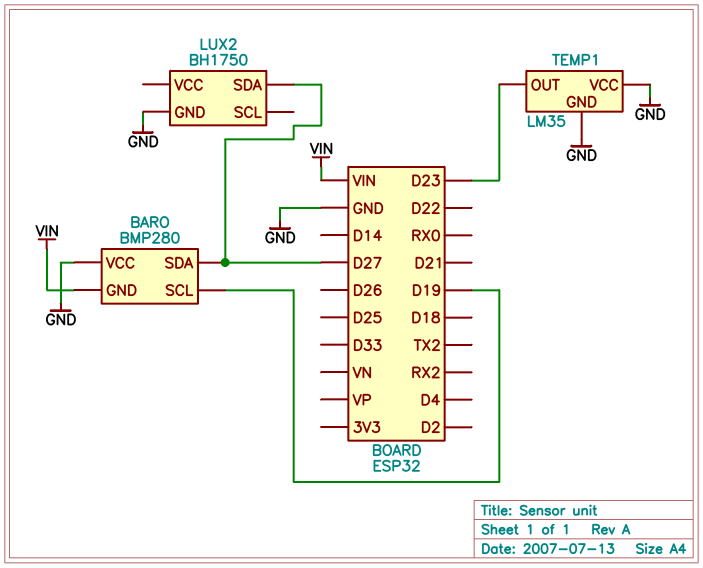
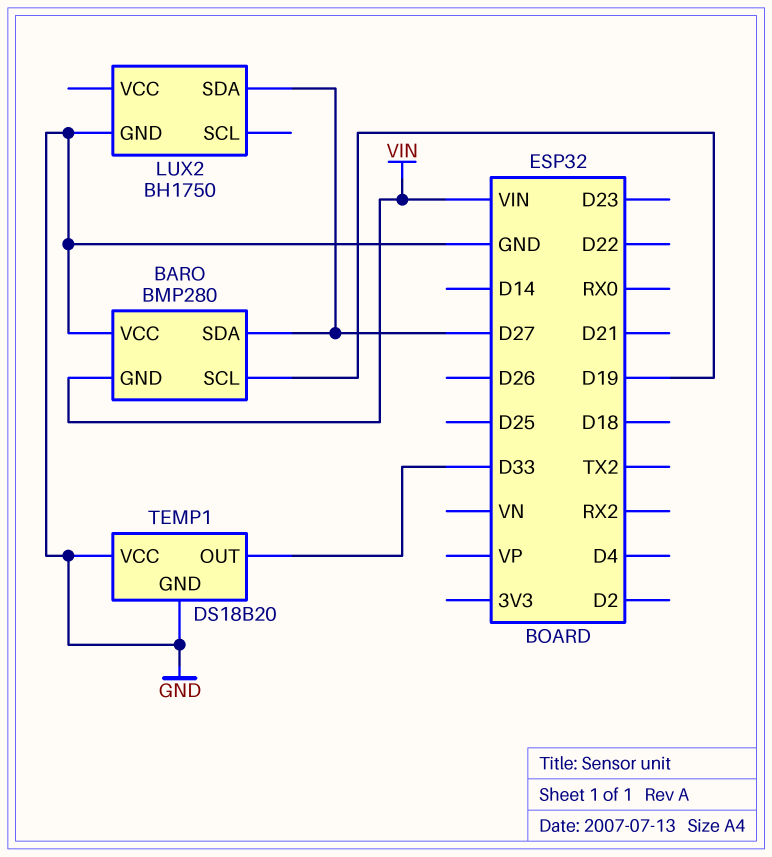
TEMP1: LM35 -> DS18B20
TEMP1 pin OUT: D23 -> D33

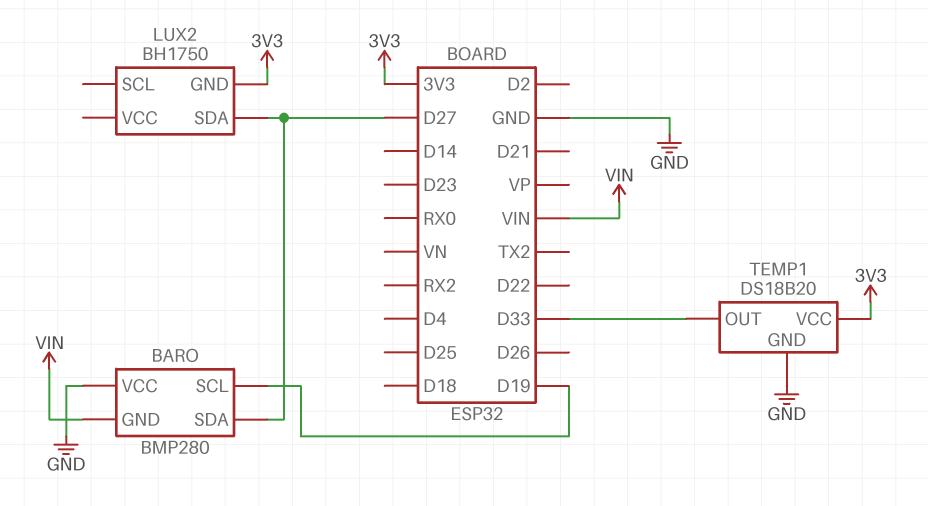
LUX2 pin GND: GND -> 3V3
TEMP1 pin VCC: GND -> 3V3

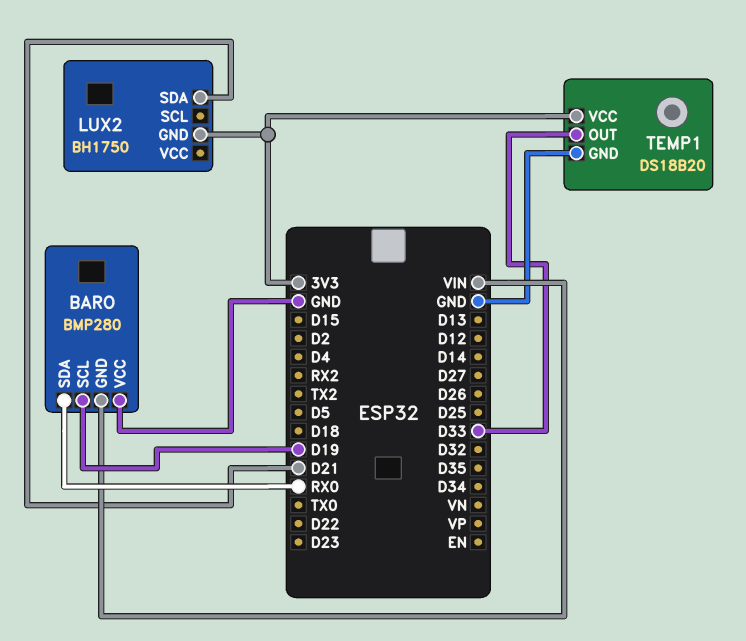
BARO pin SDA: D27 -> RX0
LUX2 pin SDA: D27 -> D21

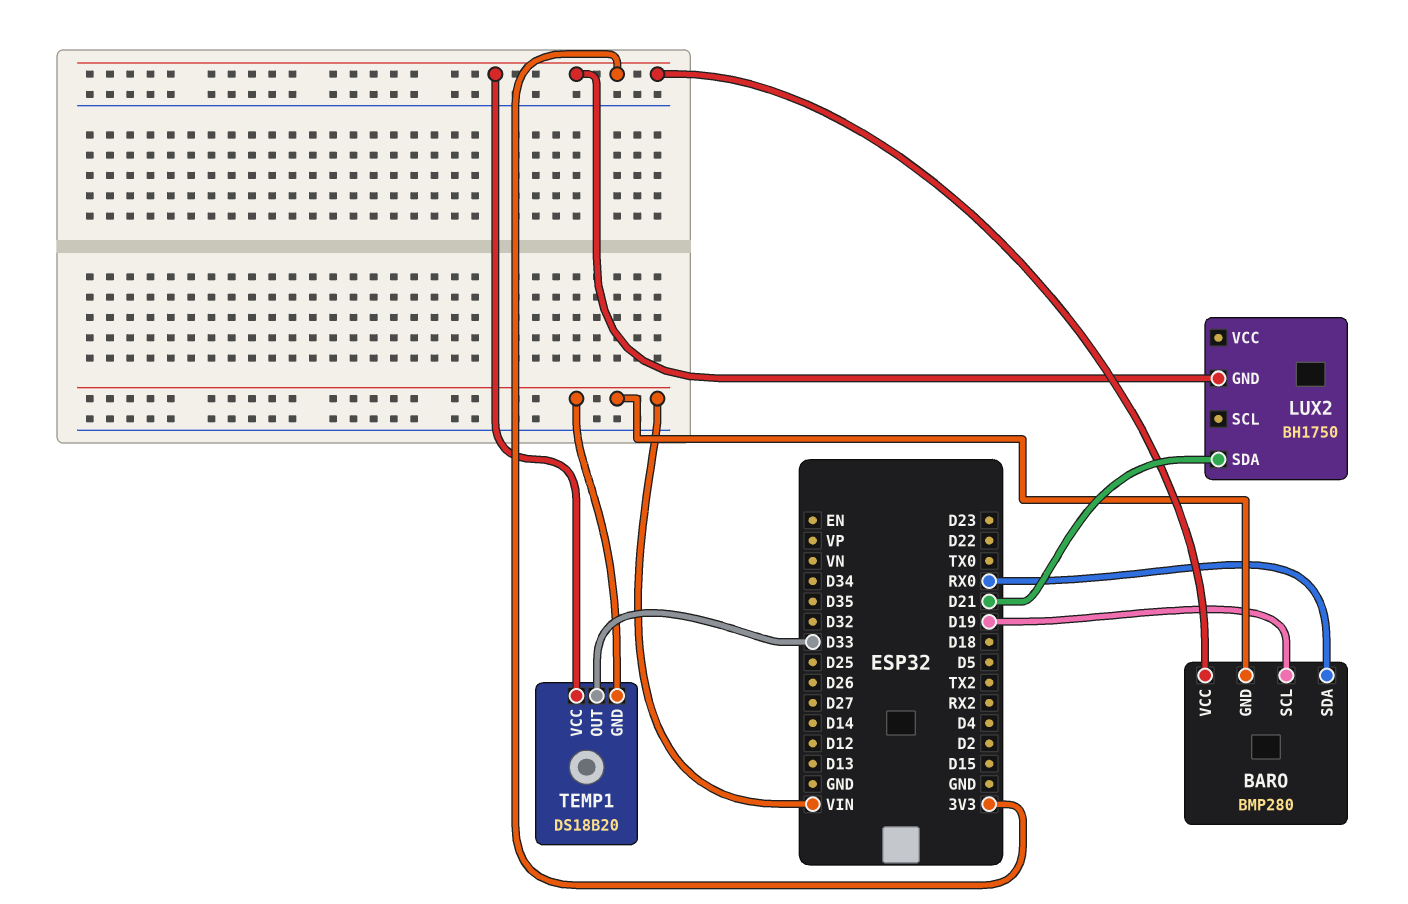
BARO pin VCC: GND -> 3V3
TEMP1 pin GND: GND -> VIN

